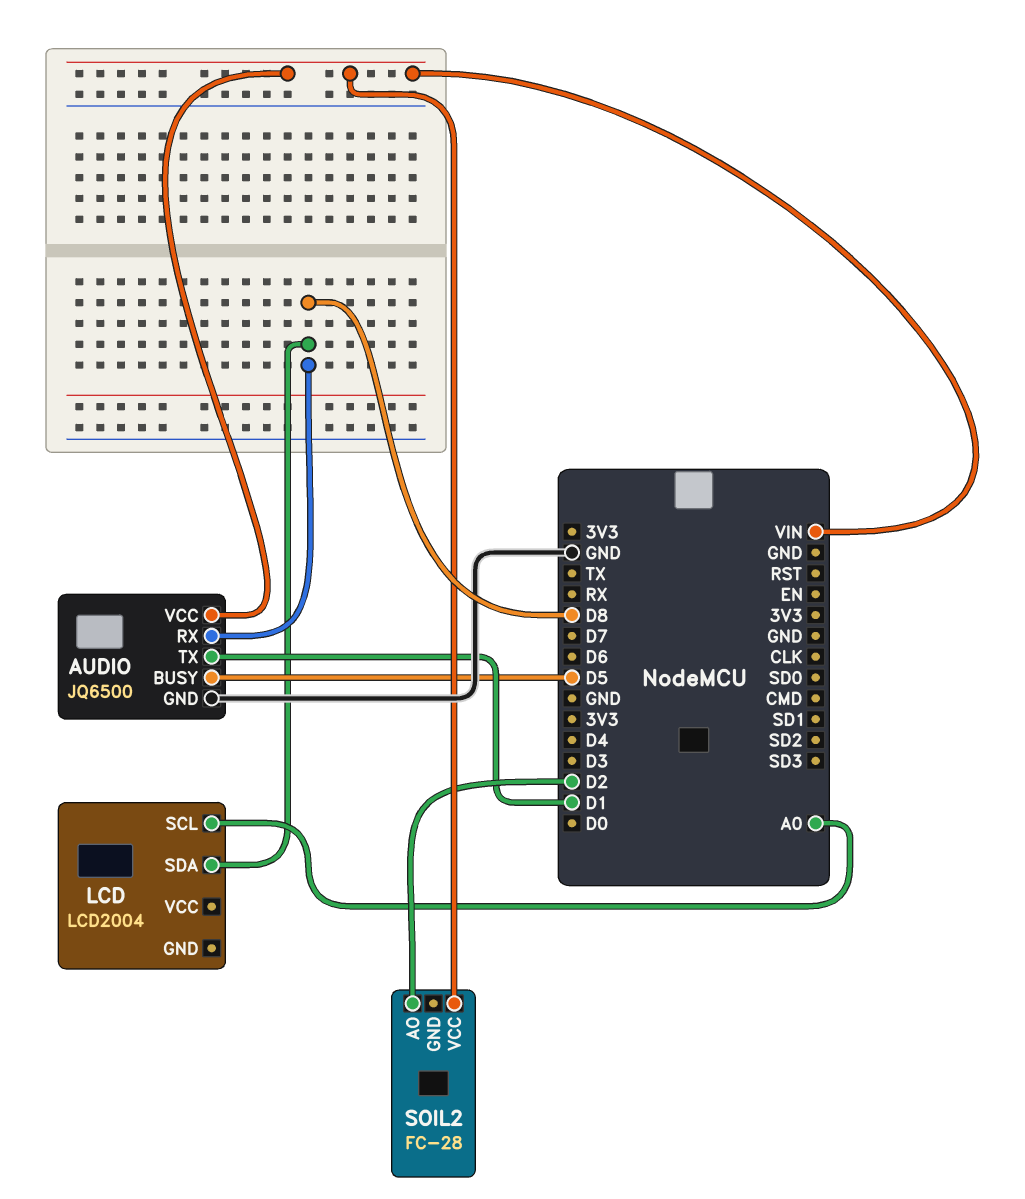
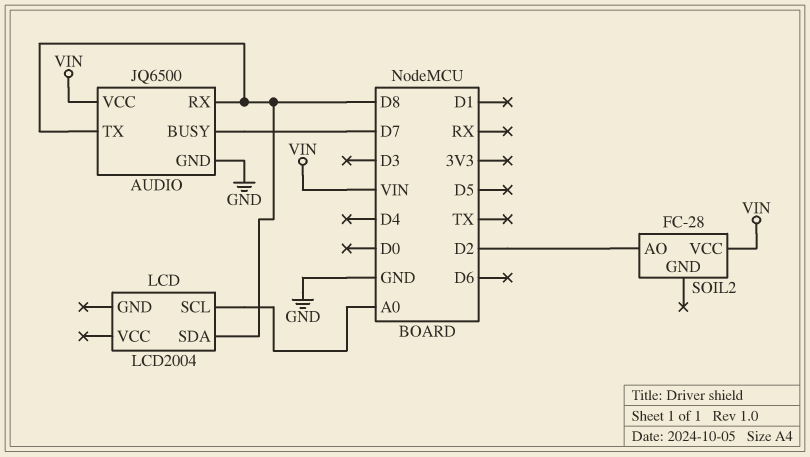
AUDIO pin BUSY: D5 -> D7
AUDIO pin TX: D1 -> D8

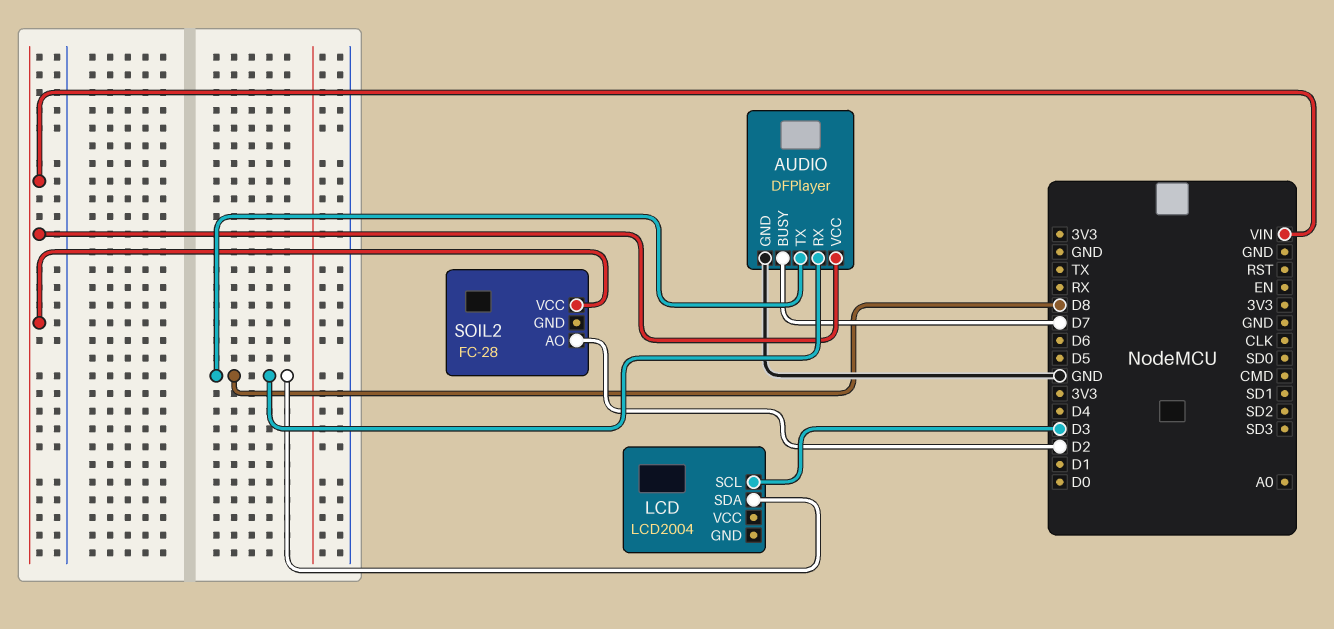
AUDIO: JQ6500 -> DFPlayer
LCD pin SCL: A0 -> D3

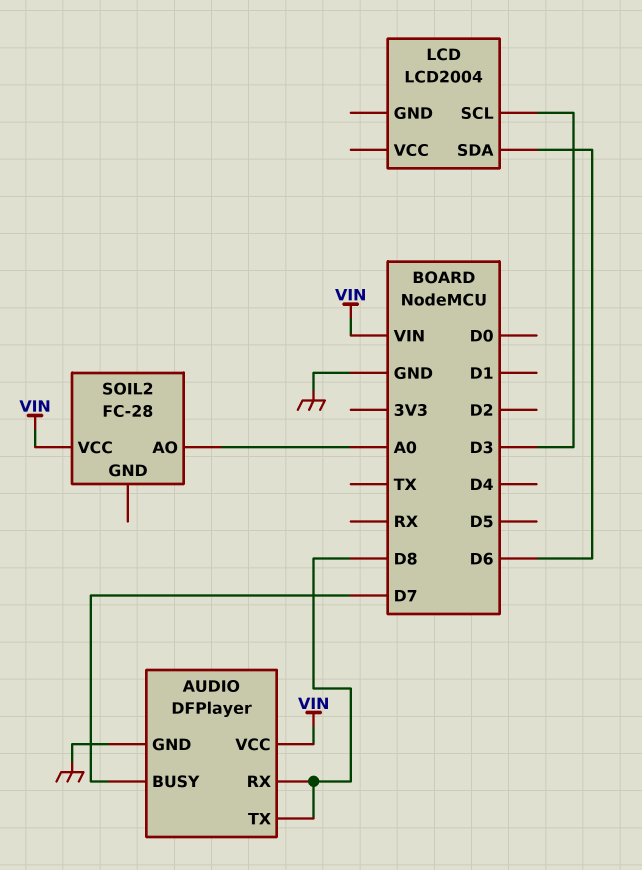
LCD pin SDA: D8 -> D6
SOIL2 pin AO: D2 -> A0

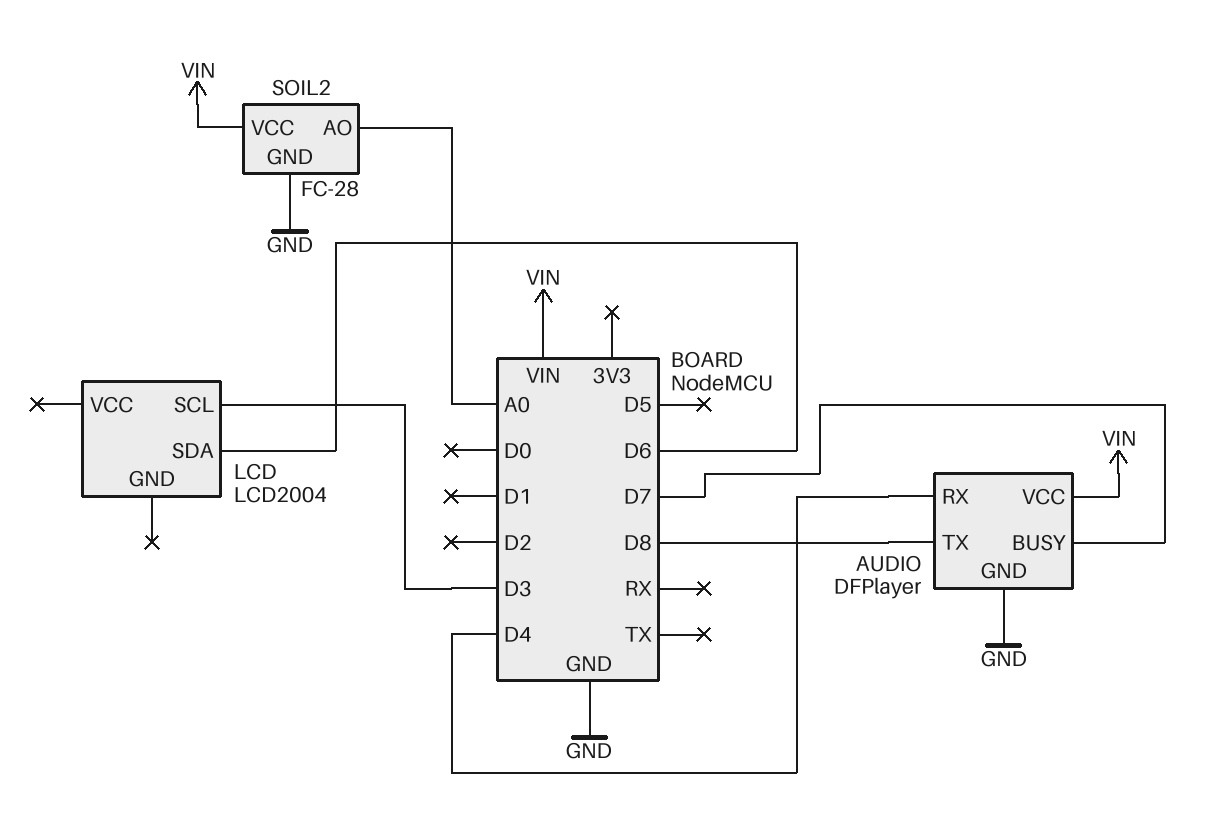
AUDIO pin RX: D8 -> D4
SOIL2 pin GND: none -> GND

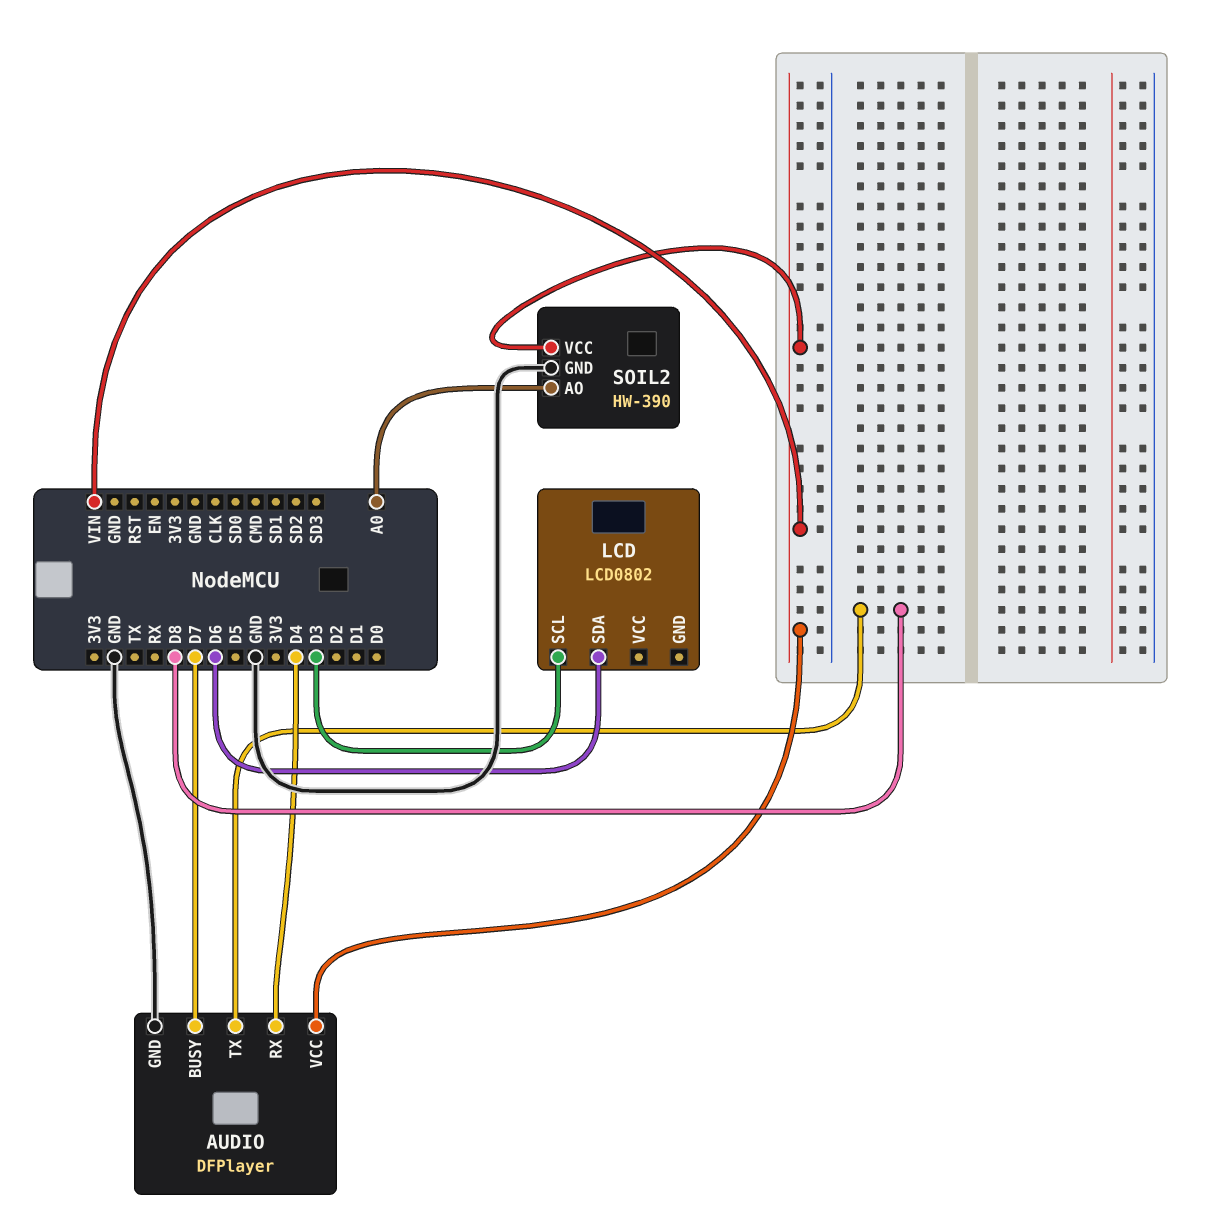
LCD: LCD2004 -> LCD0802
SOIL2: FC-28 -> HW-390

